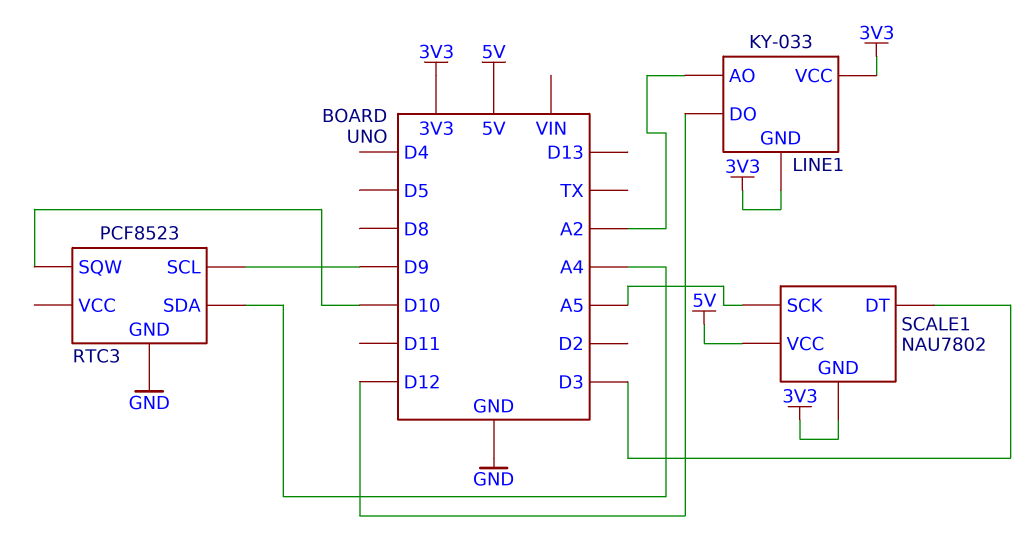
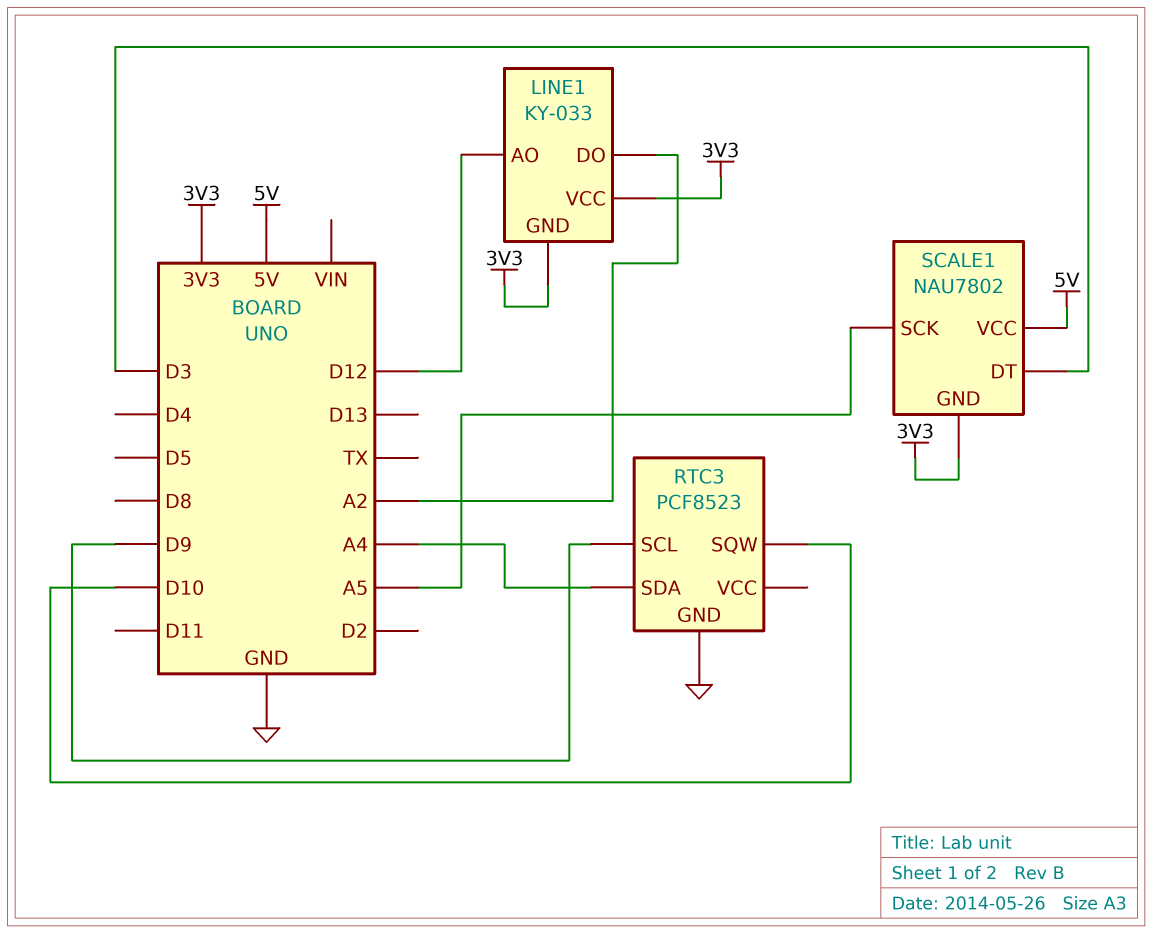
LINE1 pin AO: A2 -> D12
LINE1 pin DO: D12 -> A2

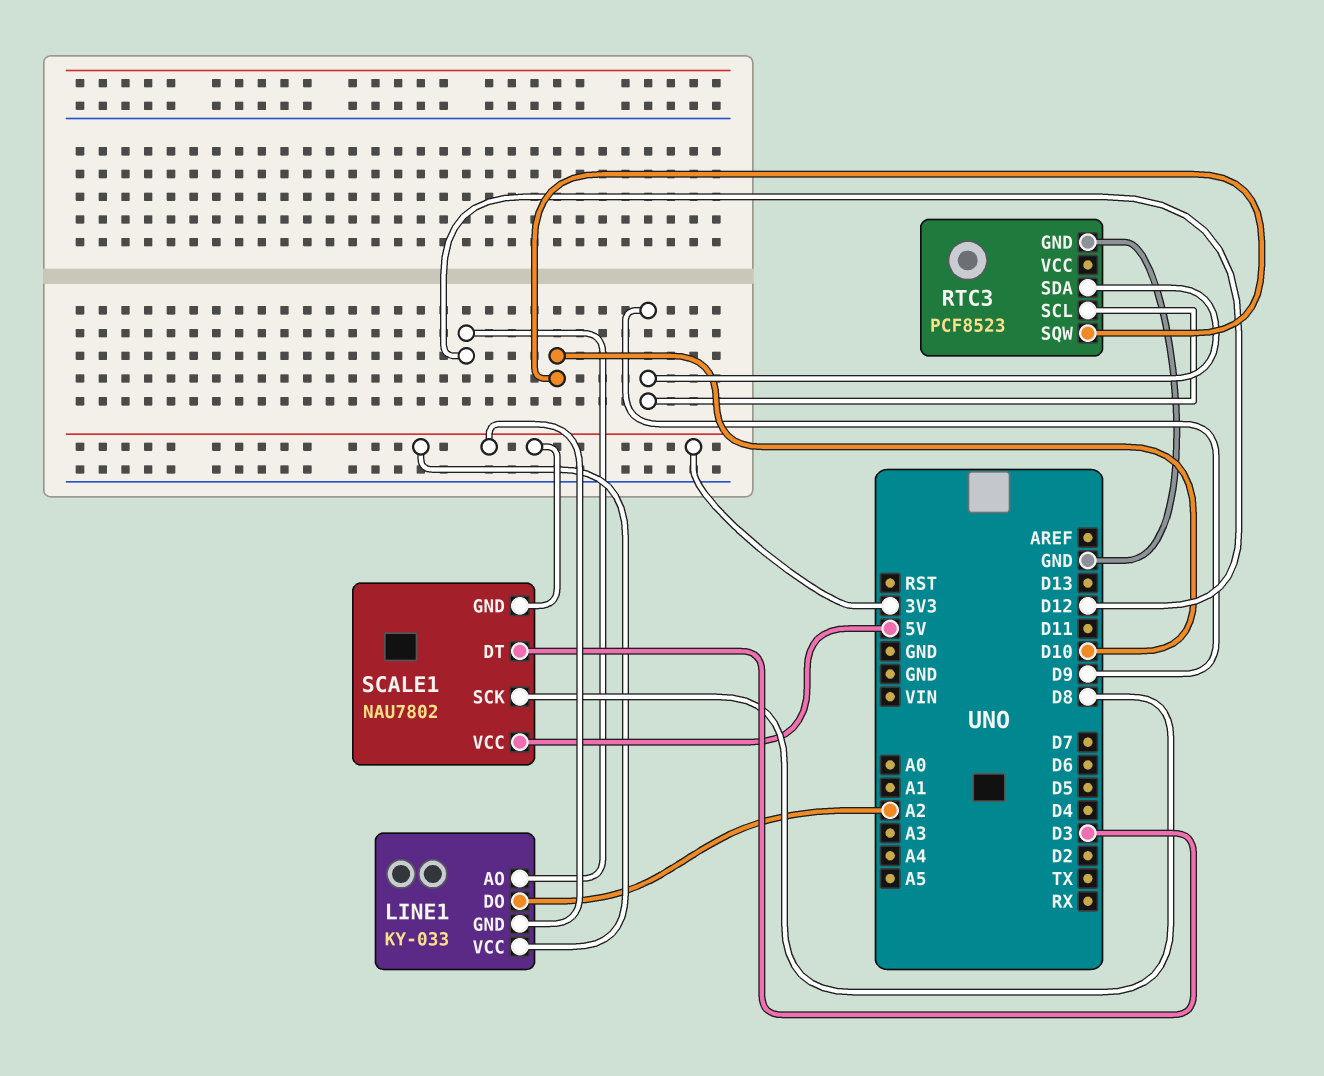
RTC3 pin SDA: A4 -> D9
SCALE1 pin SCK: A5 -> D8

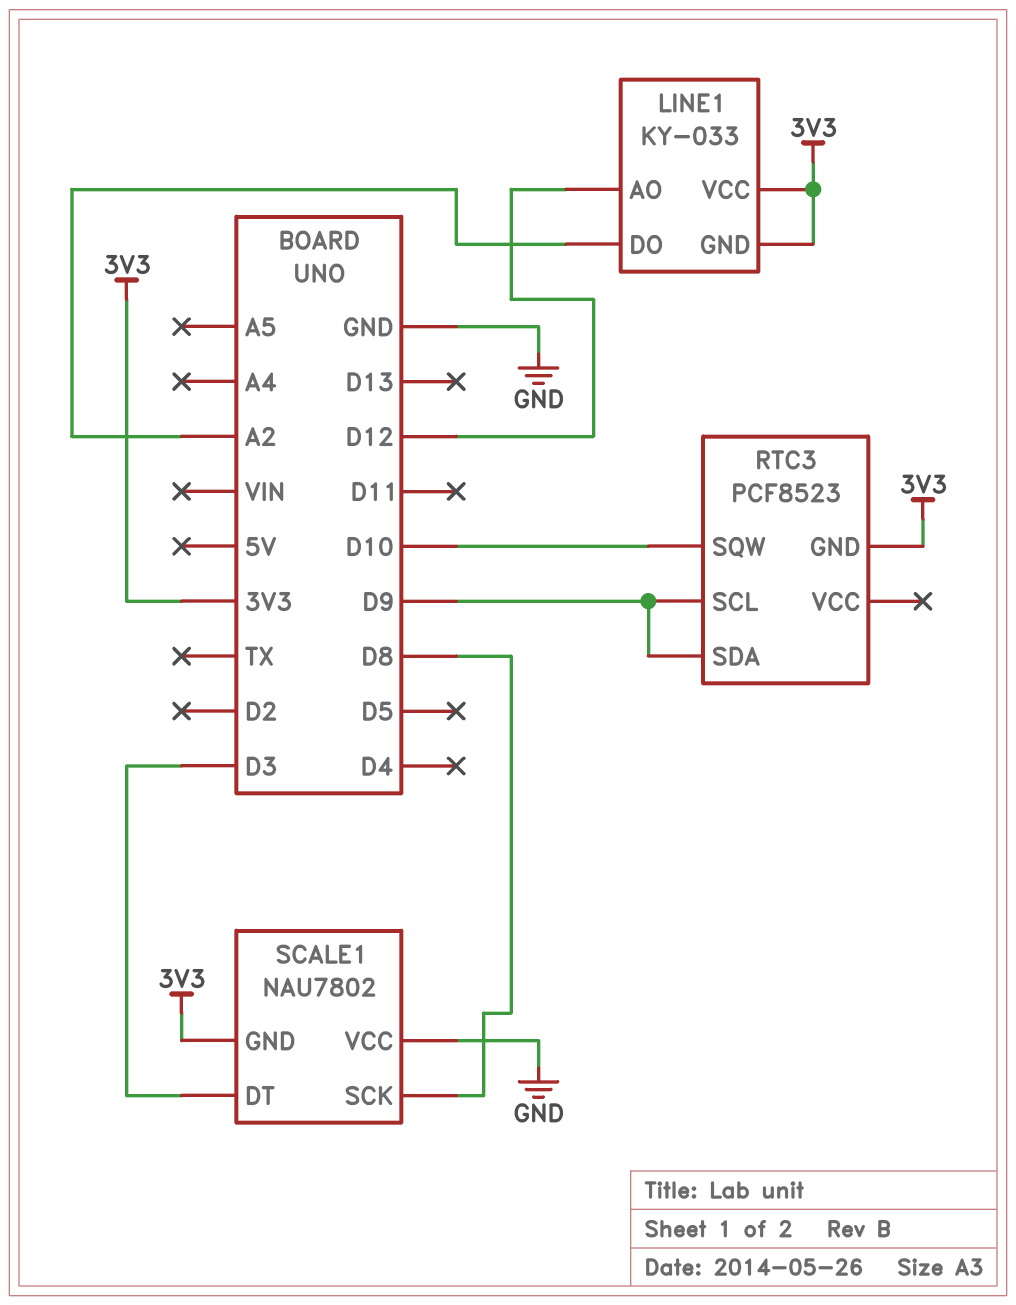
RTC3 pin GND: GND -> 3V3
SCALE1 pin VCC: 5V -> GND

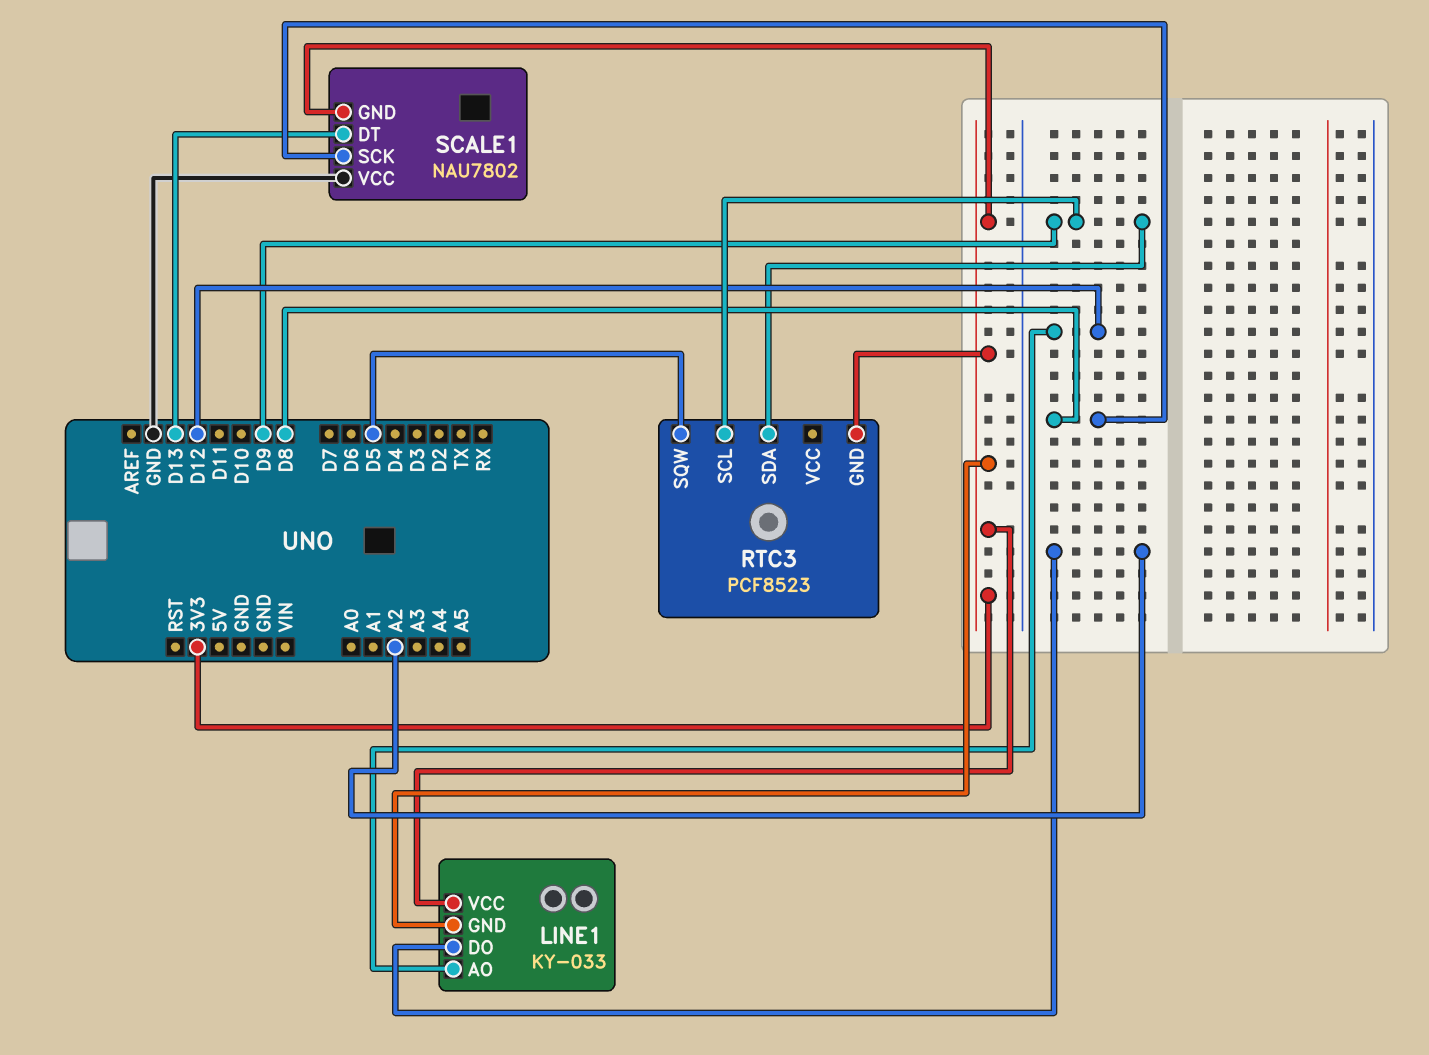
RTC3 pin SQW: D10 -> D5
SCALE1 pin DT: D3 -> D13

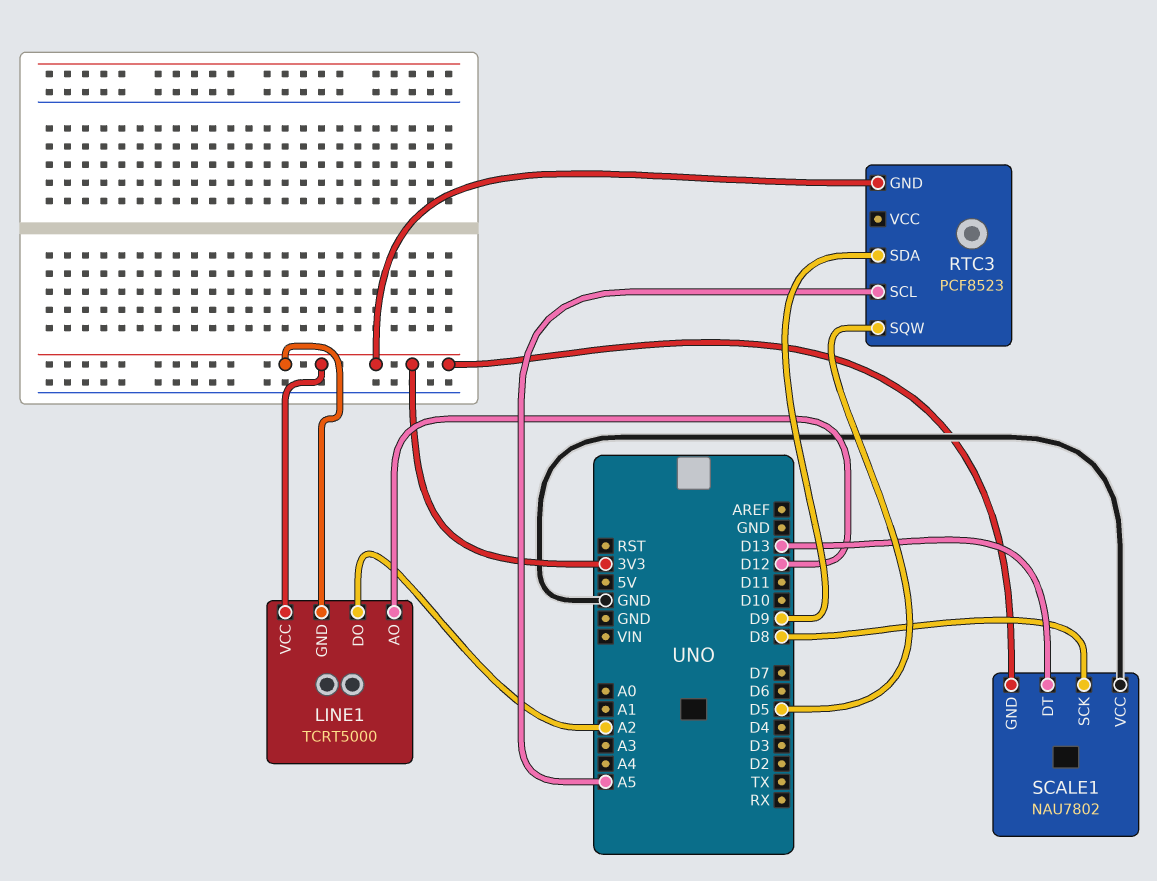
LINE1: KY-033 -> TCRT5000
RTC3 pin SCL: D9 -> A5

